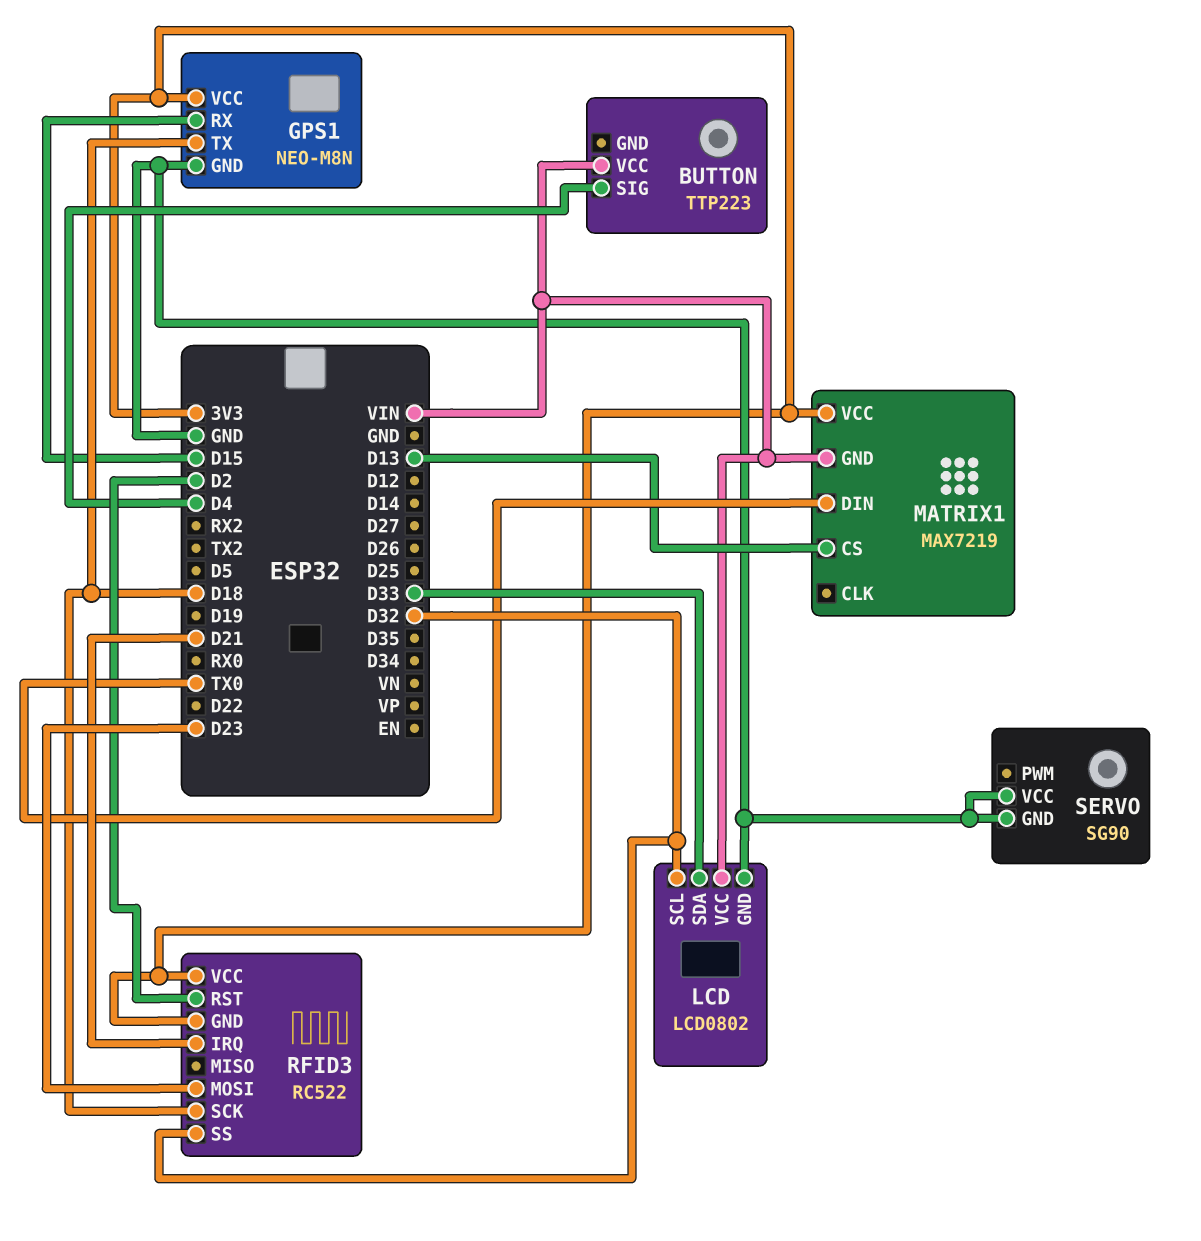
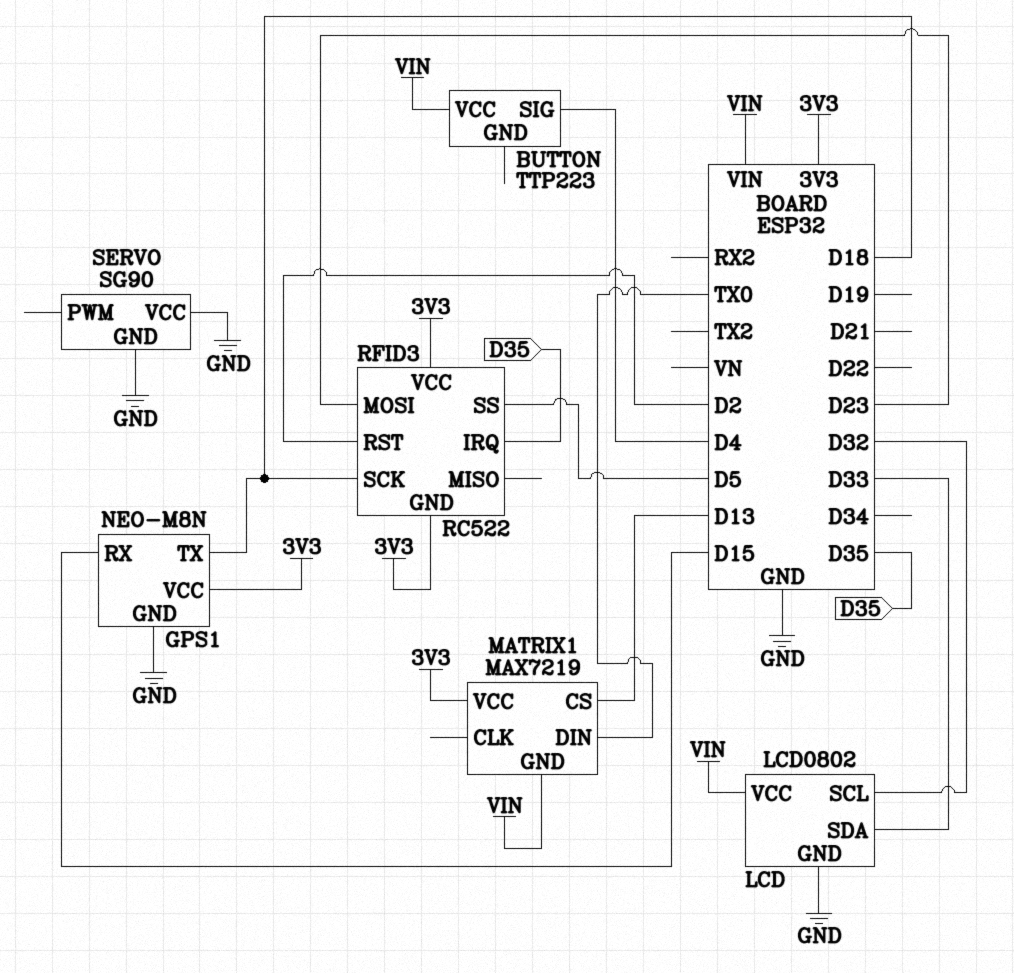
RFID3 pin IRQ: D21 -> D35
RFID3 pin SS: D32 -> D5

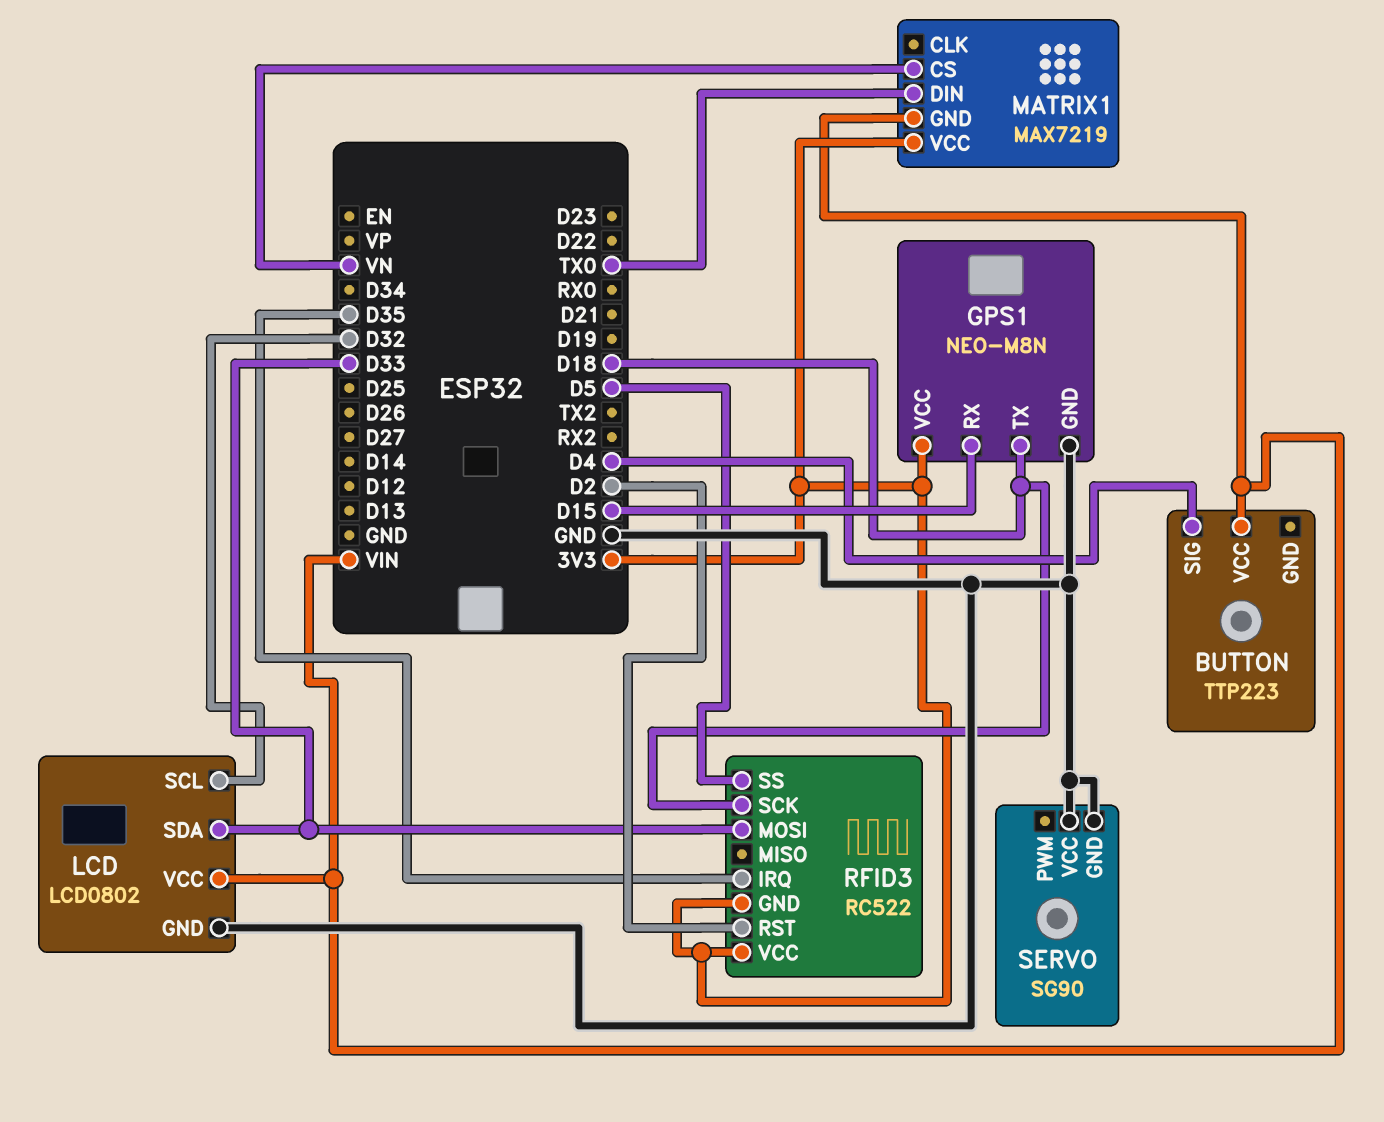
MATRIX1 pin CS: D13 -> VN
RFID3 pin MOSI: D23 -> D33

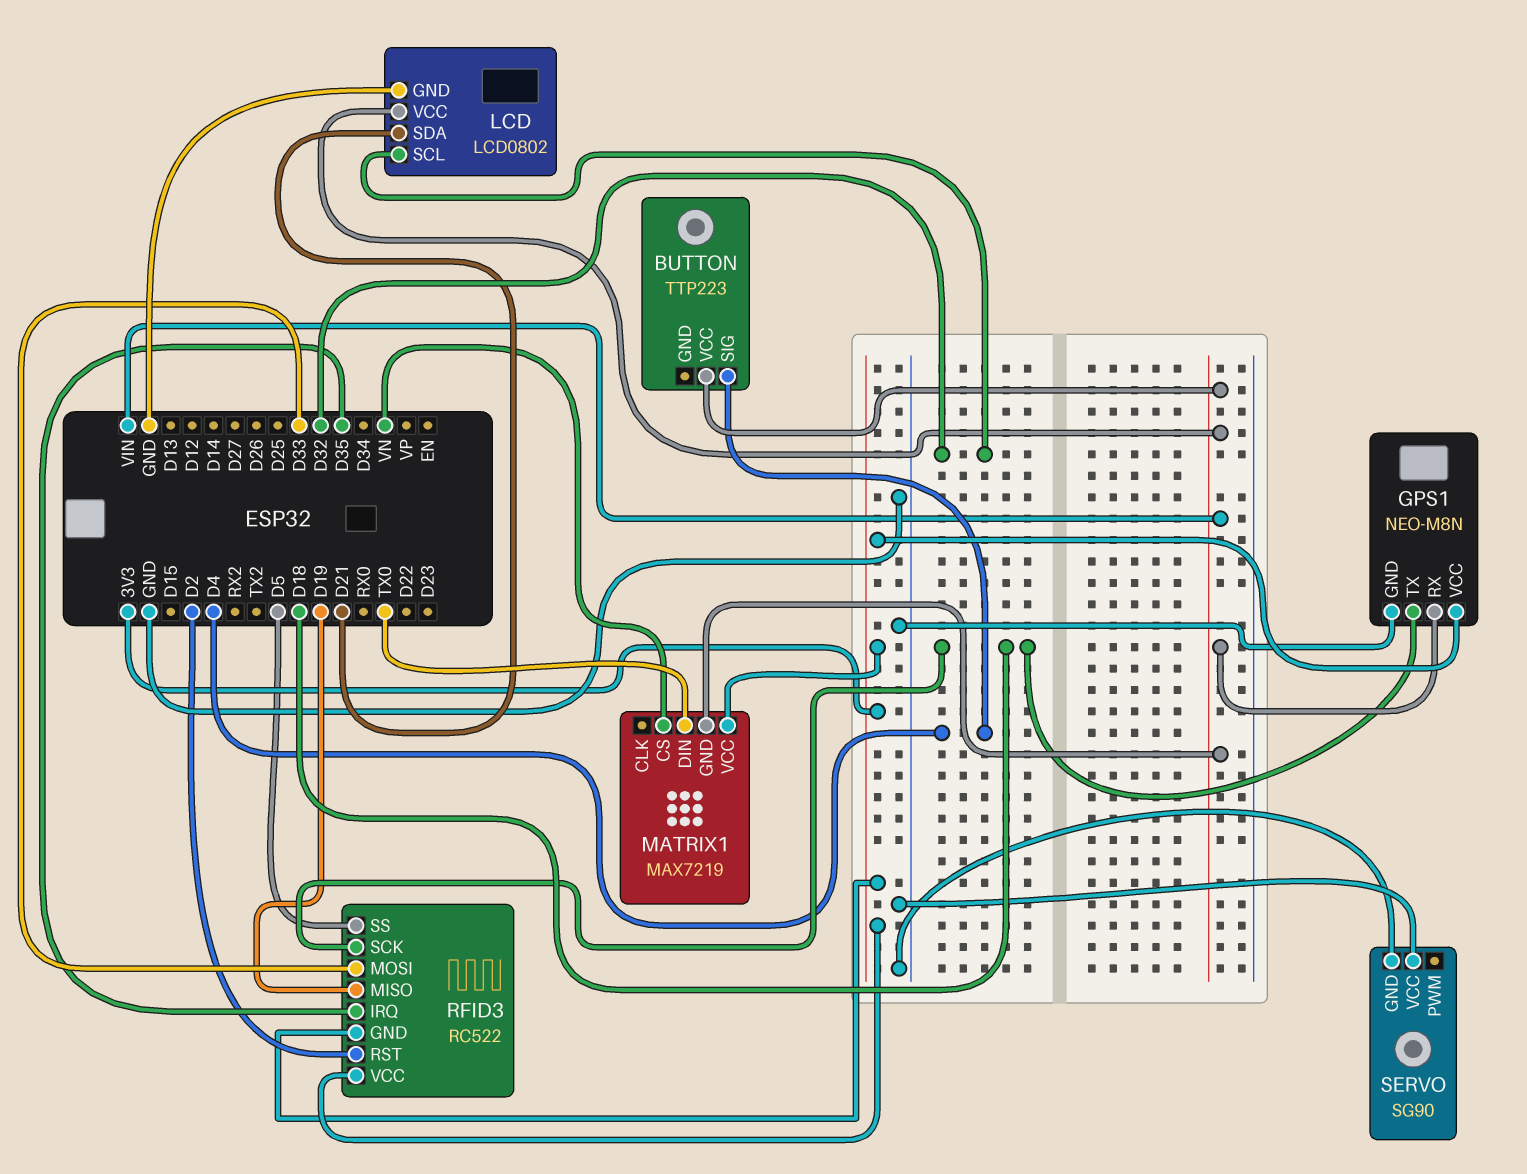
GPS1 pin RX: D15 -> VIN
LCD pin SDA: D33 -> D21
RFID3 pin MISO: none -> D19

